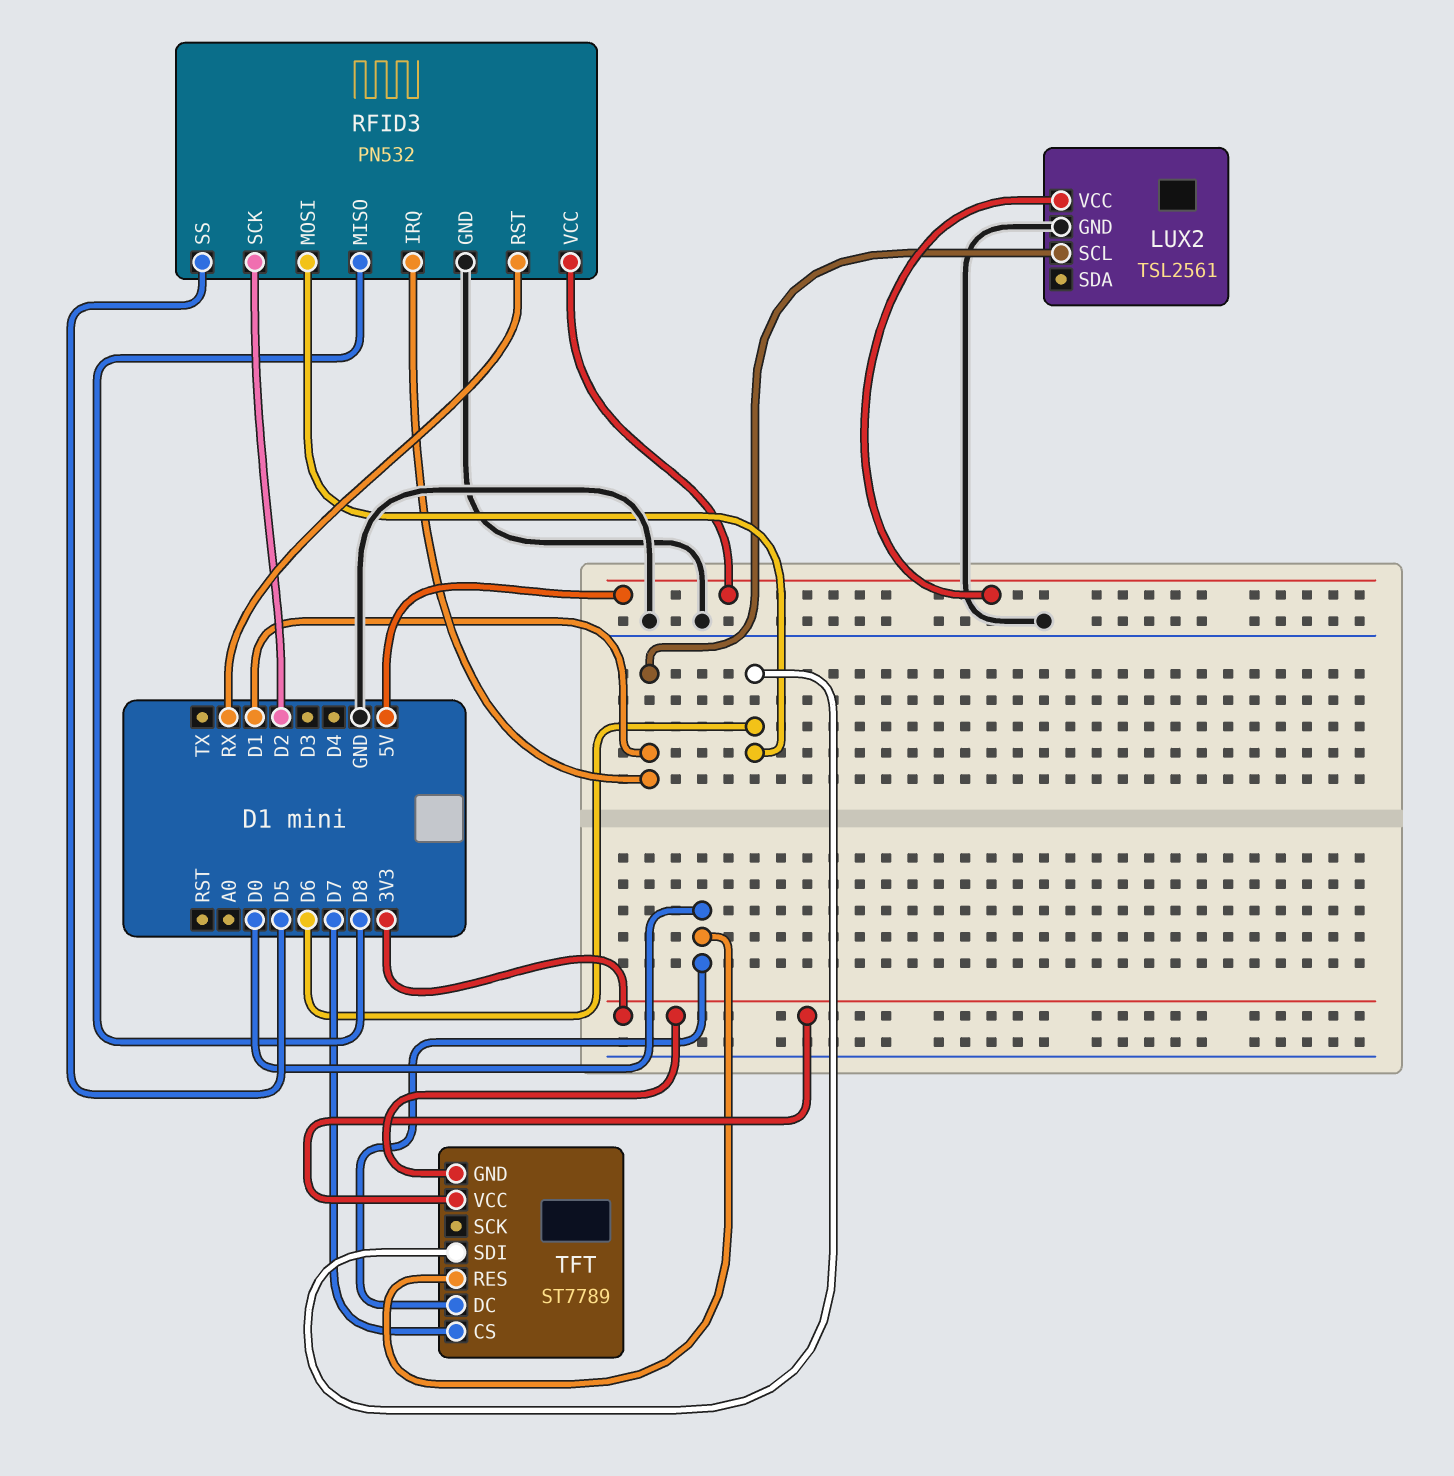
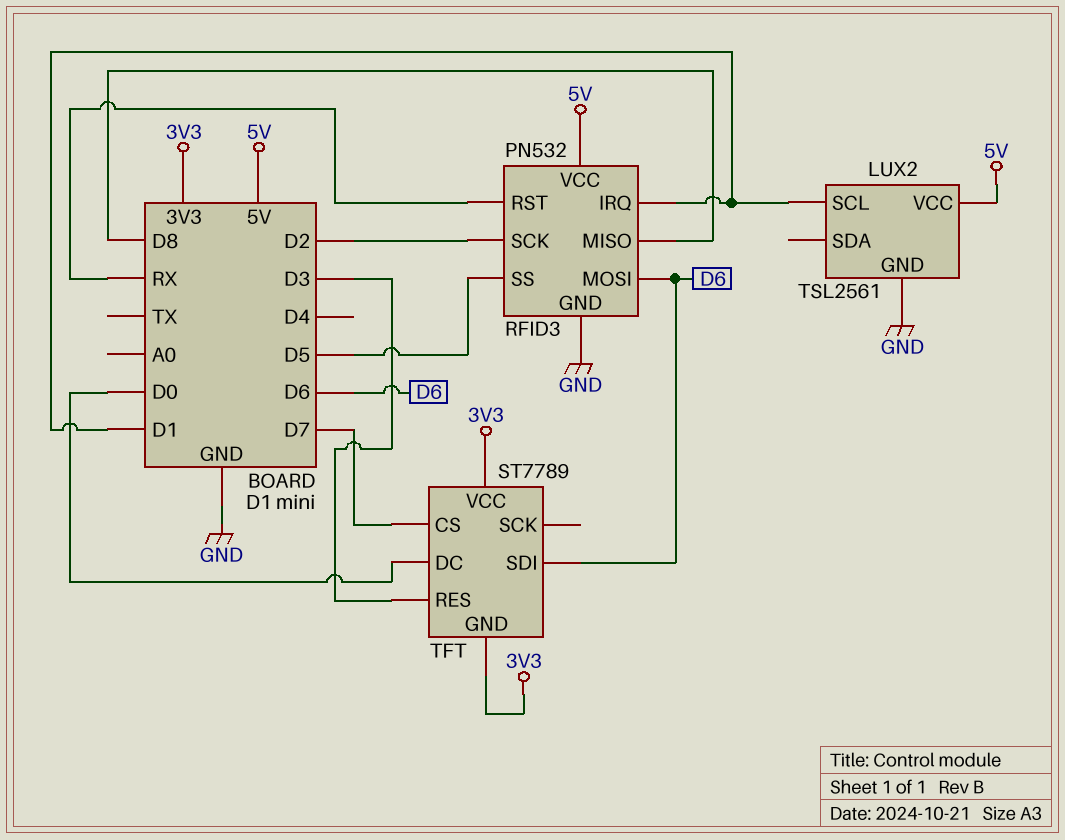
TFT pin RES: D0 -> D3

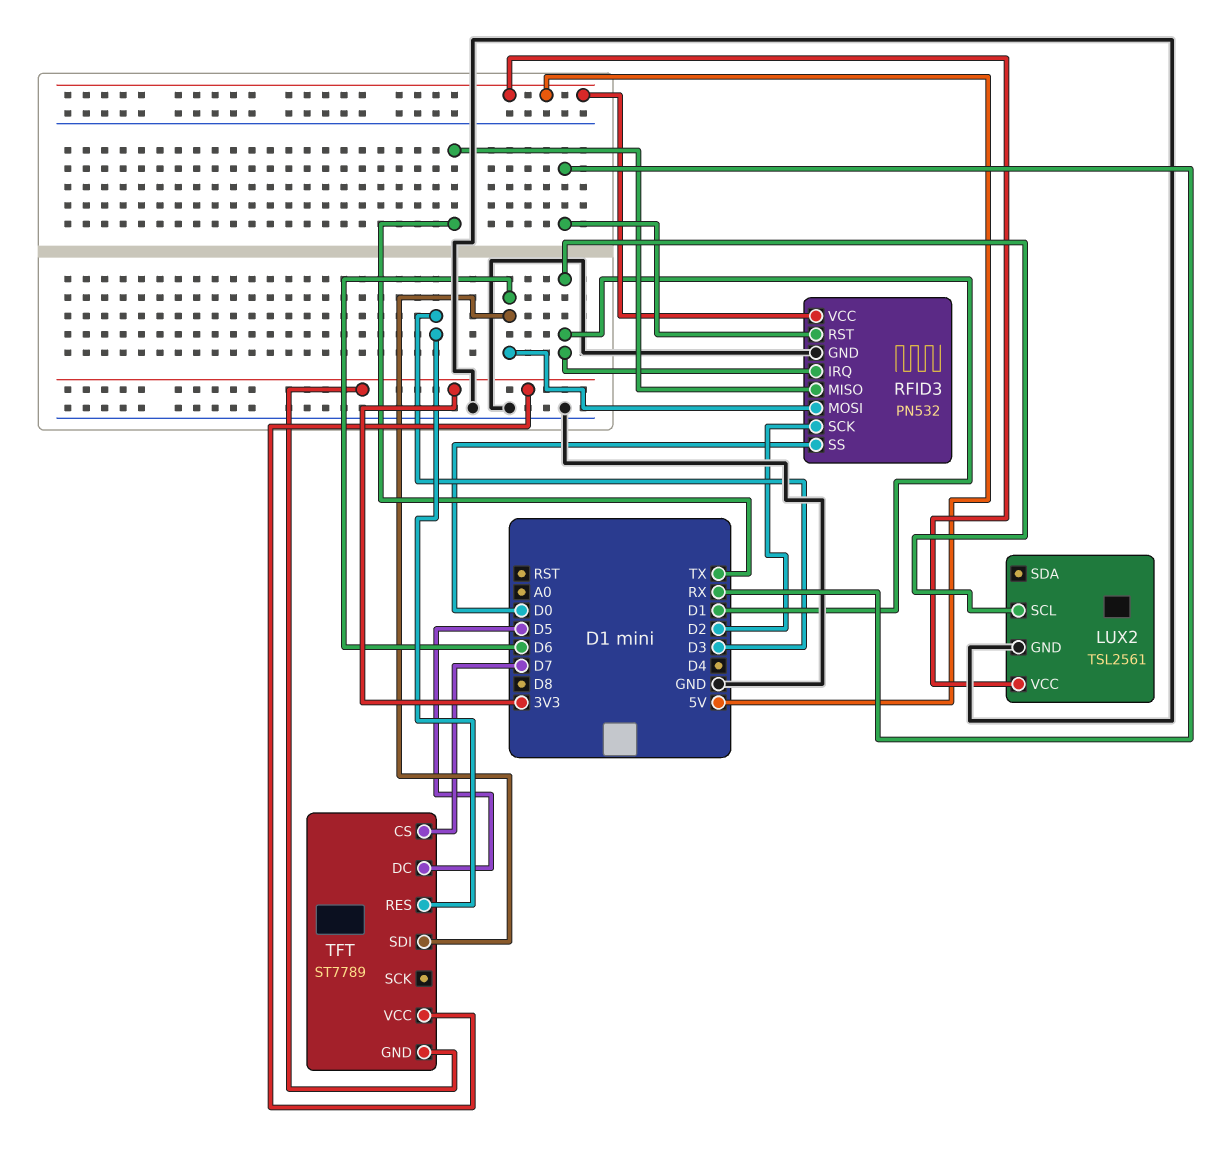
RFID3 pin MISO: D8 -> TX
RFID3 pin SS: D5 -> D0
TFT pin DC: D0 -> D5

